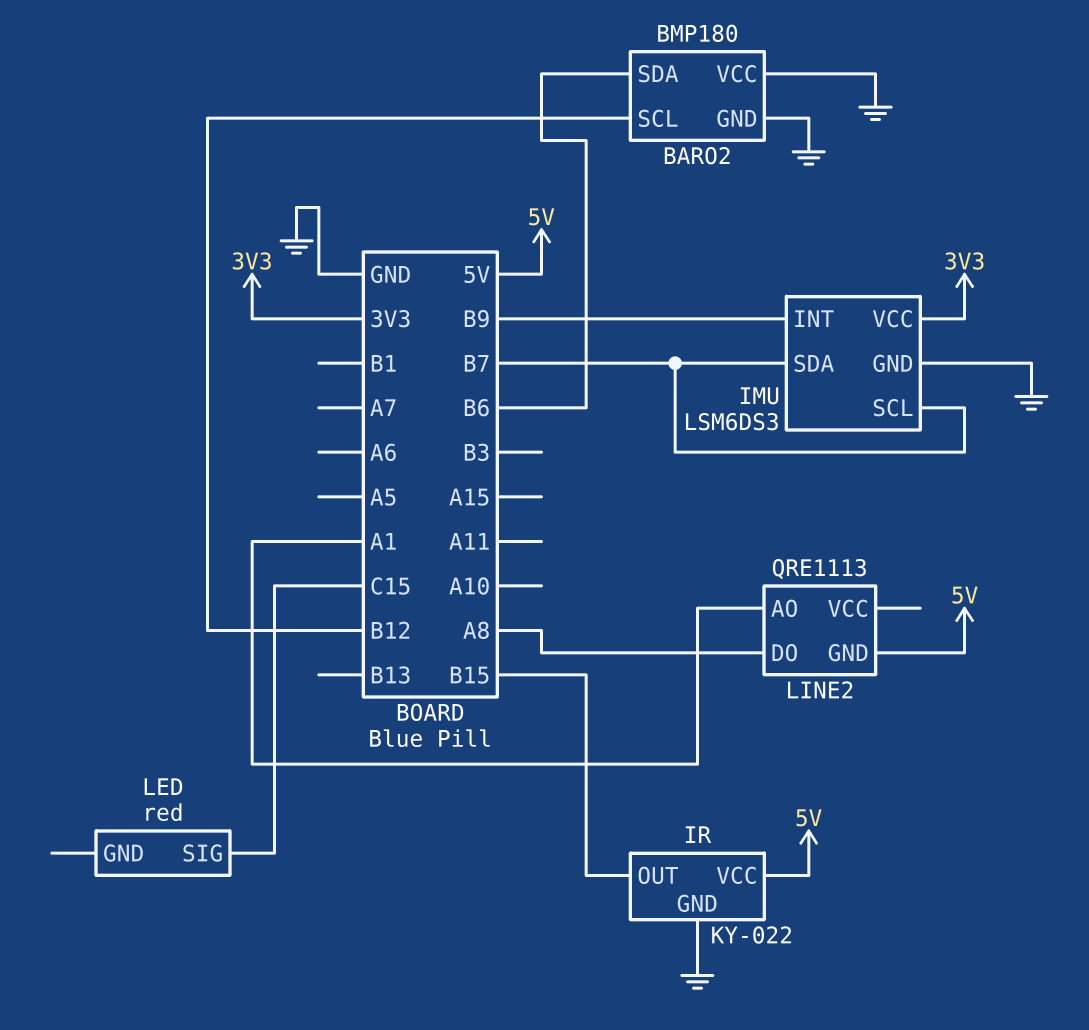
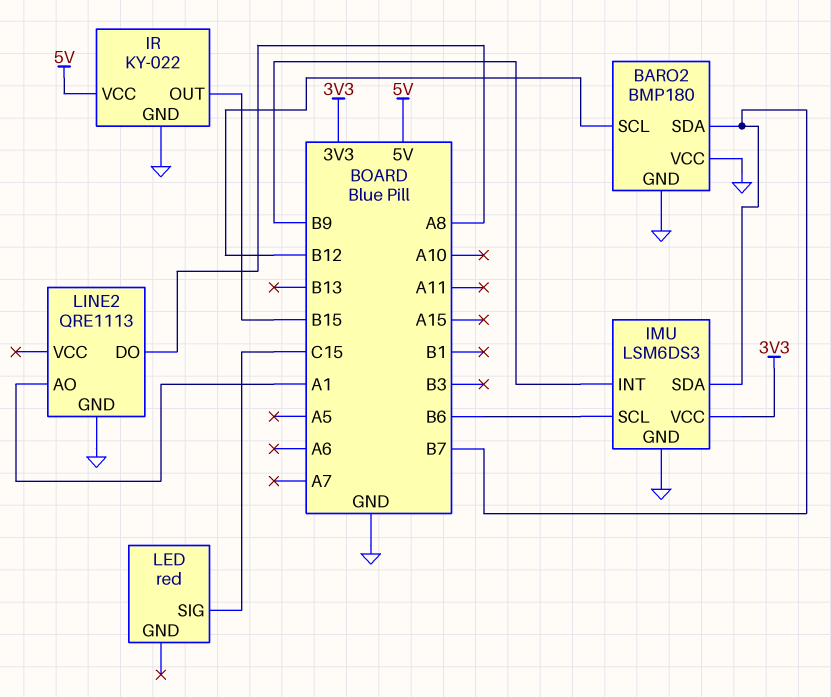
BARO2 pin SDA: B6 -> B7
IMU pin SCL: B7 -> B6
LINE2 pin GND: 5V -> GND

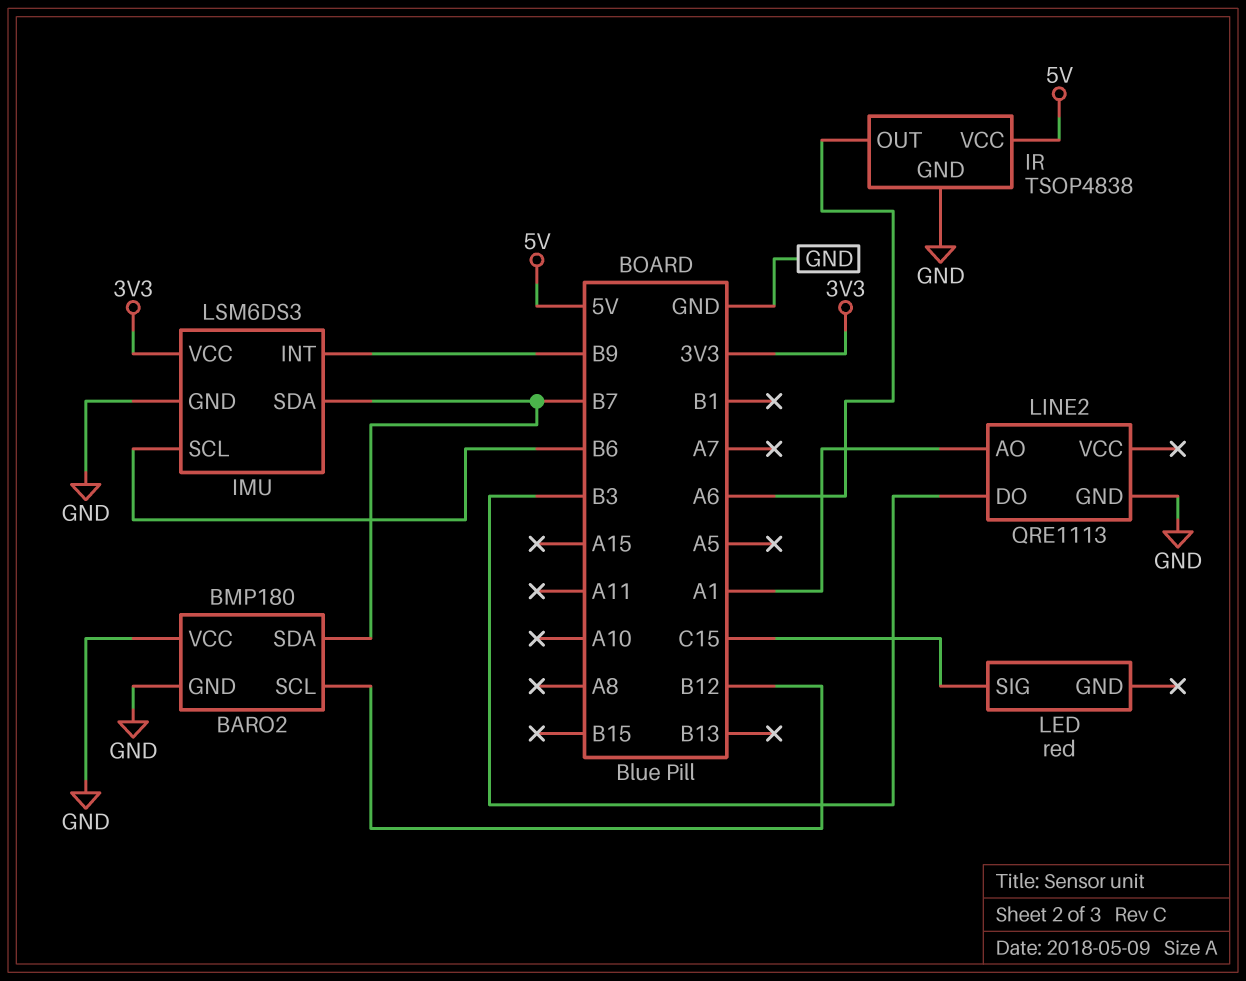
IR: KY-022 -> TSOP4838
IR pin OUT: B15 -> A6
LINE2 pin DO: A8 -> B3

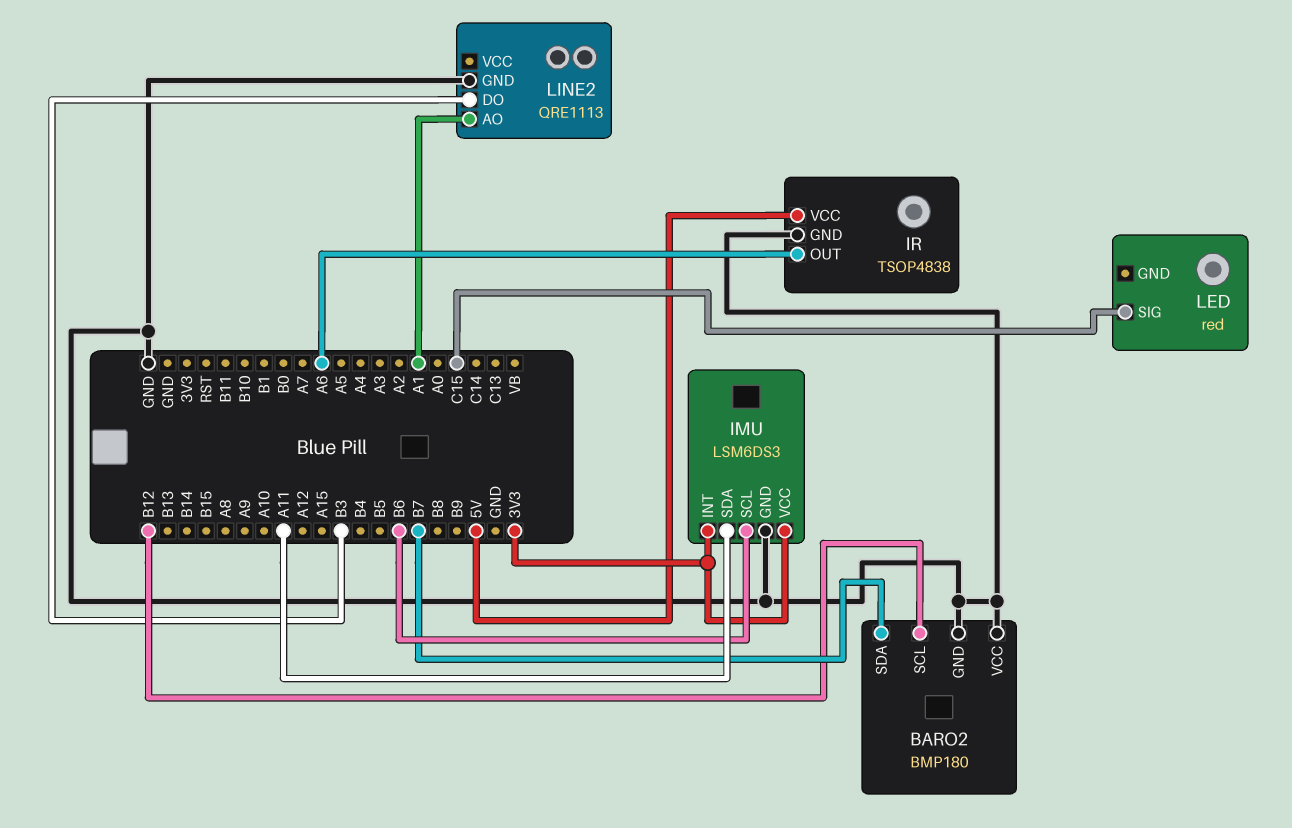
IMU pin INT: B9 -> 3V3
IMU pin SDA: B7 -> A11

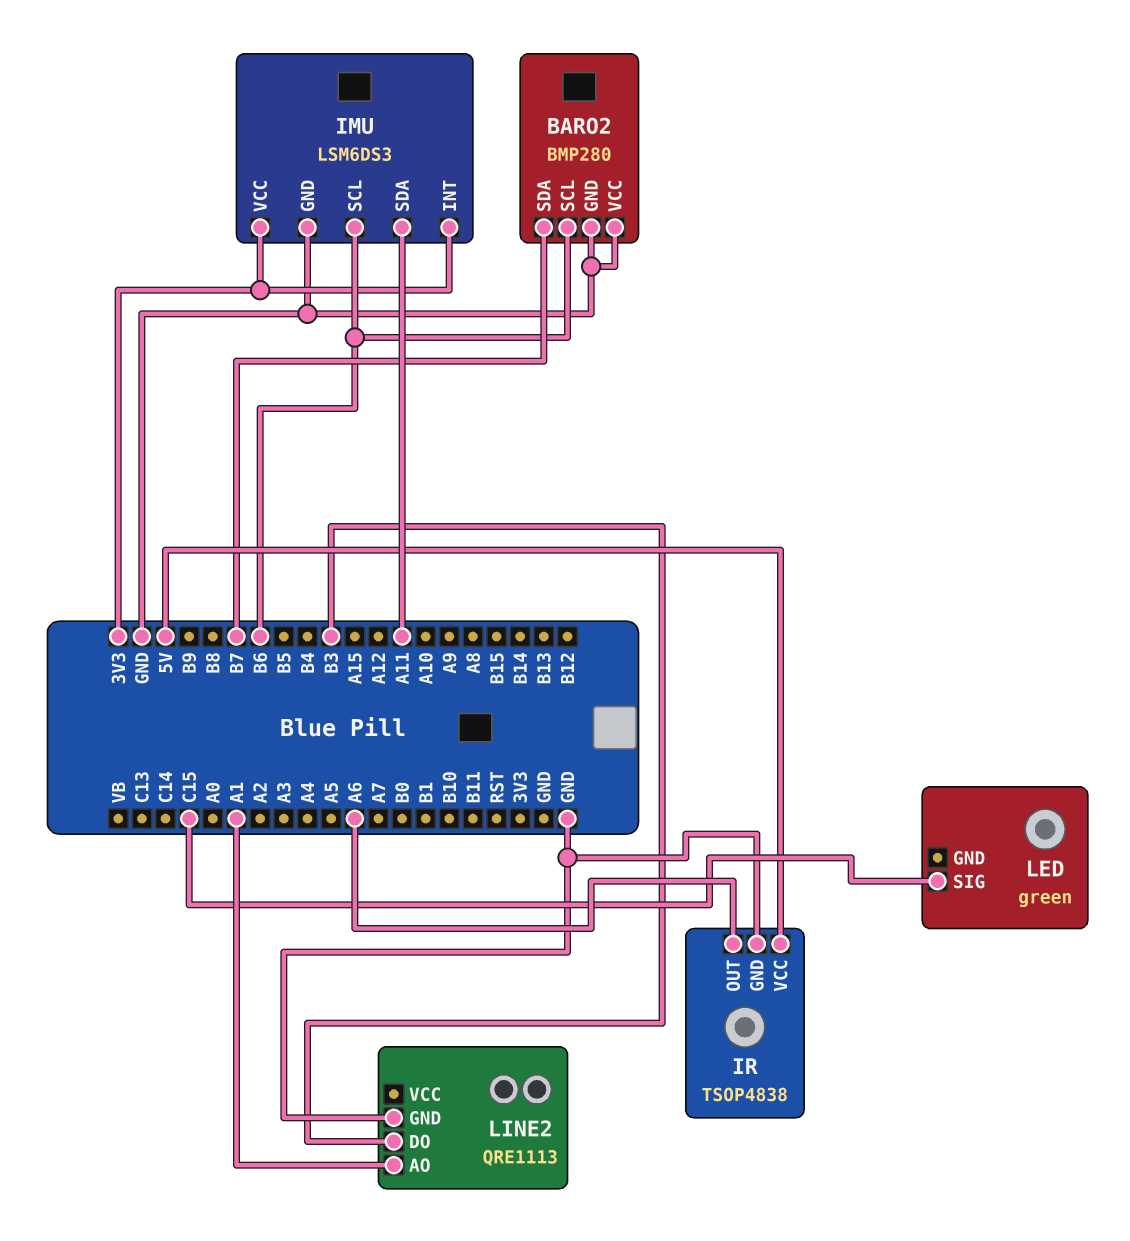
BARO2: BMP180 -> BMP280
BARO2 pin SCL: B12 -> B6
LED: red -> green

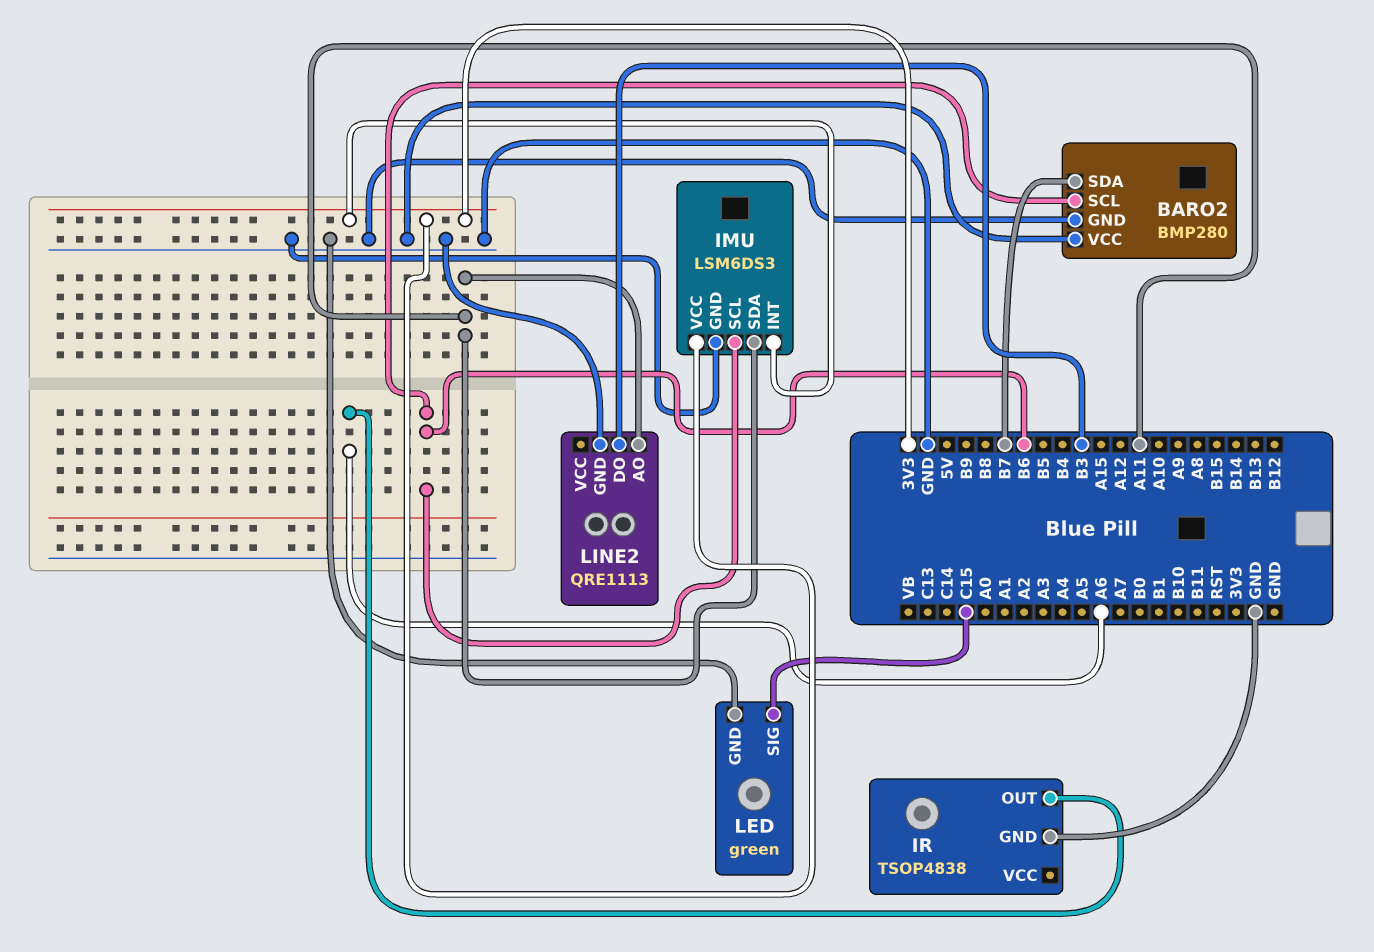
IR pin VCC: 5V -> none
LED pin GND: none -> GND
LINE2 pin AO: A1 -> A11

